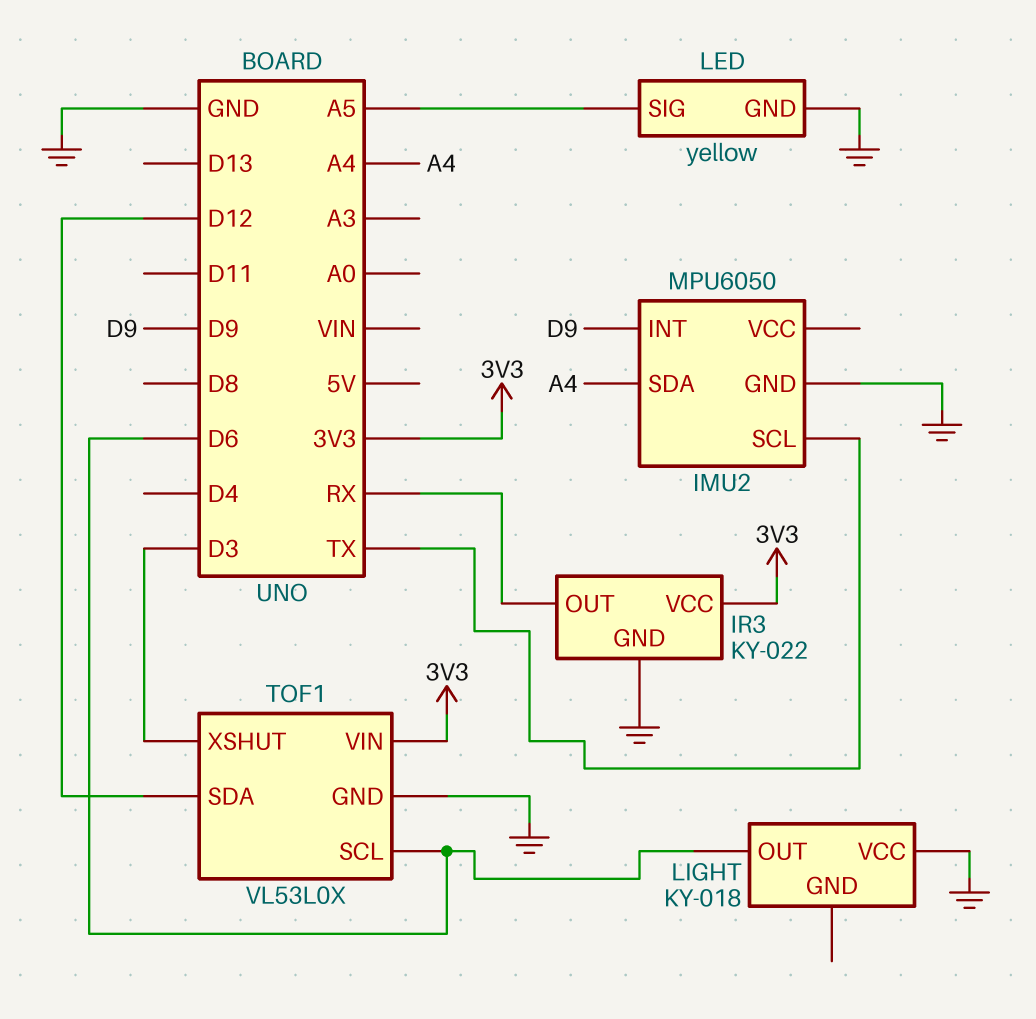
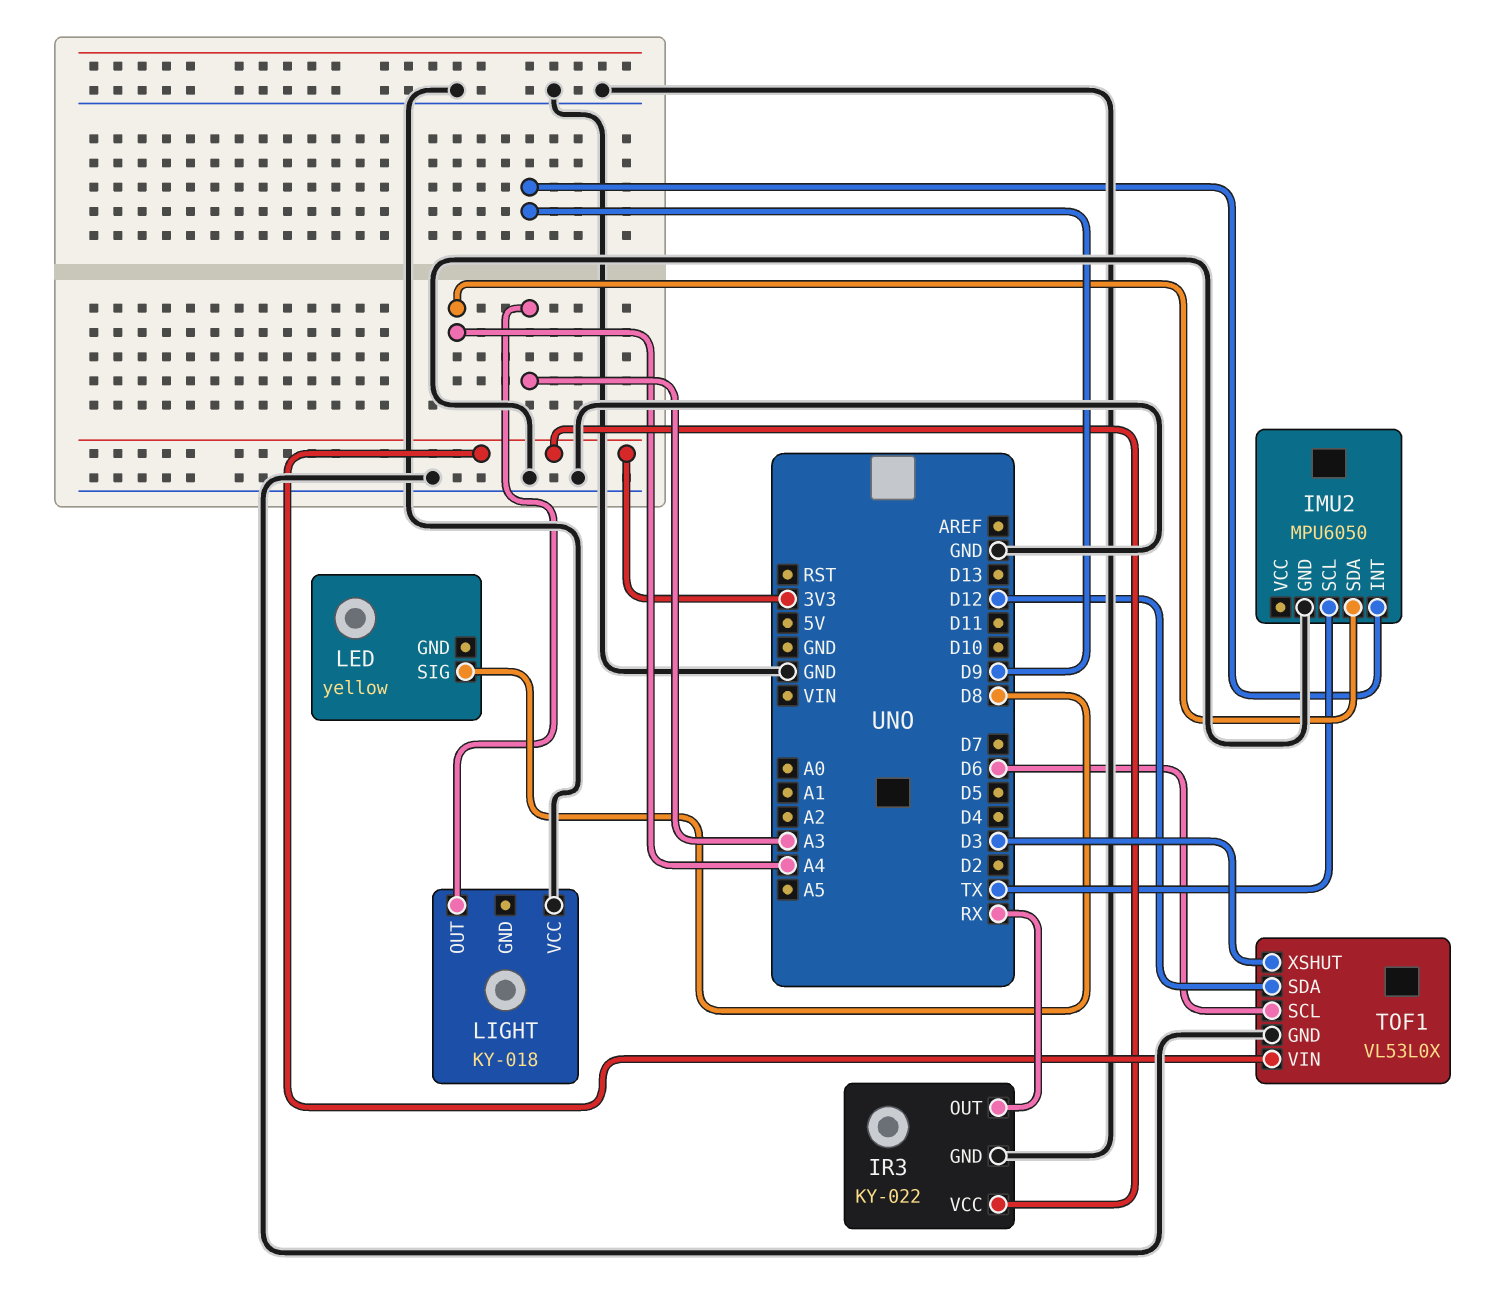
LED pin GND: GND -> none
LED pin SIG: A5 -> D8
LIGHT pin OUT: D6 -> A3

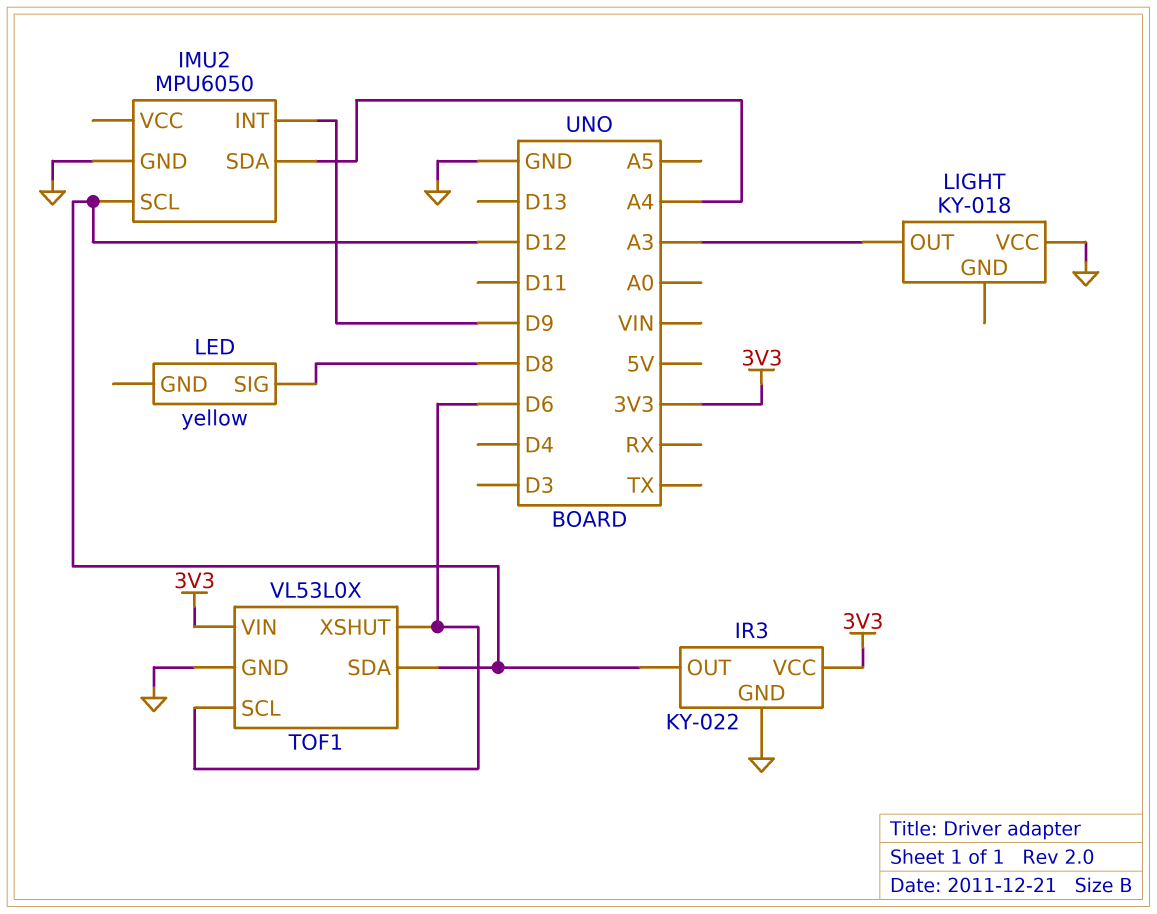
IMU2 pin SCL: TX -> D12
IR3 pin OUT: RX -> D12
TOF1 pin XSHUT: D3 -> D6

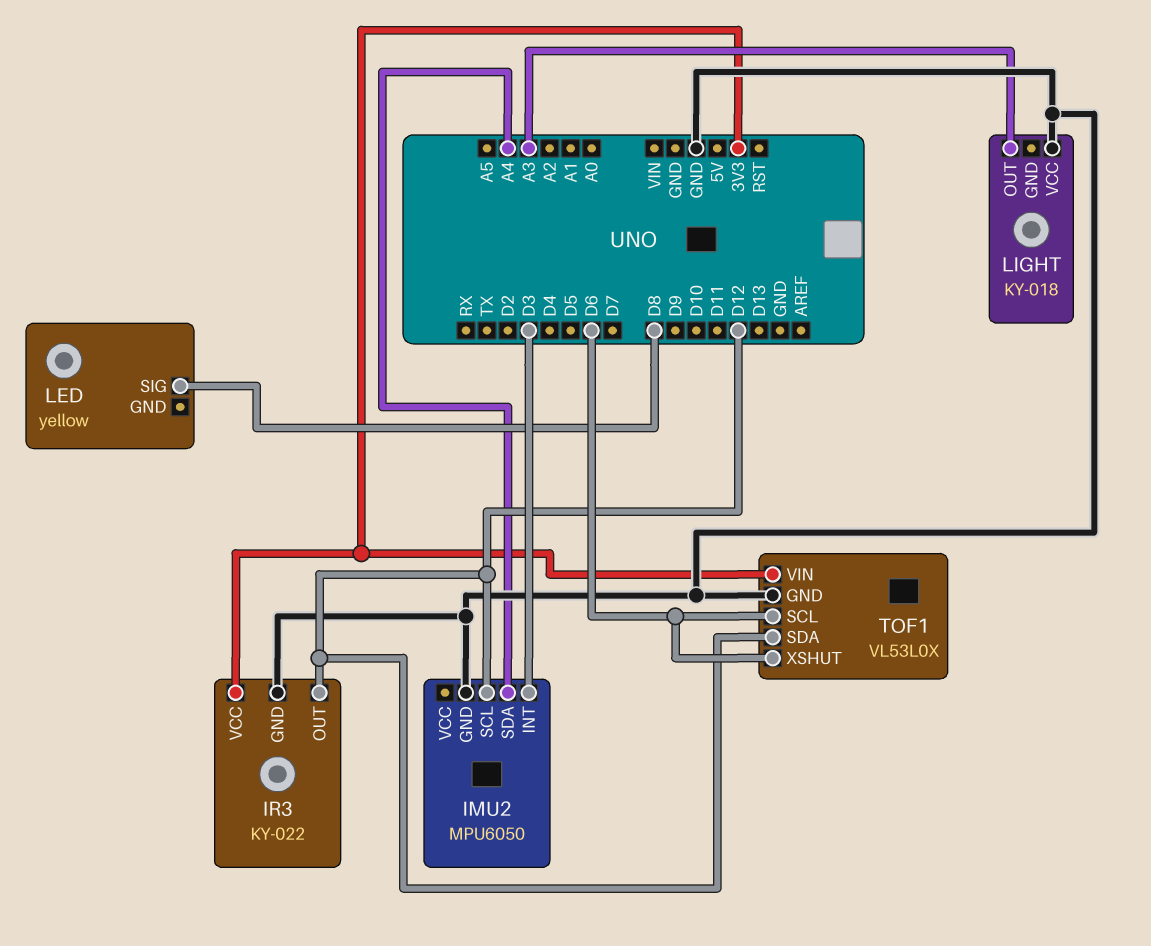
IMU2 pin INT: D9 -> D3

